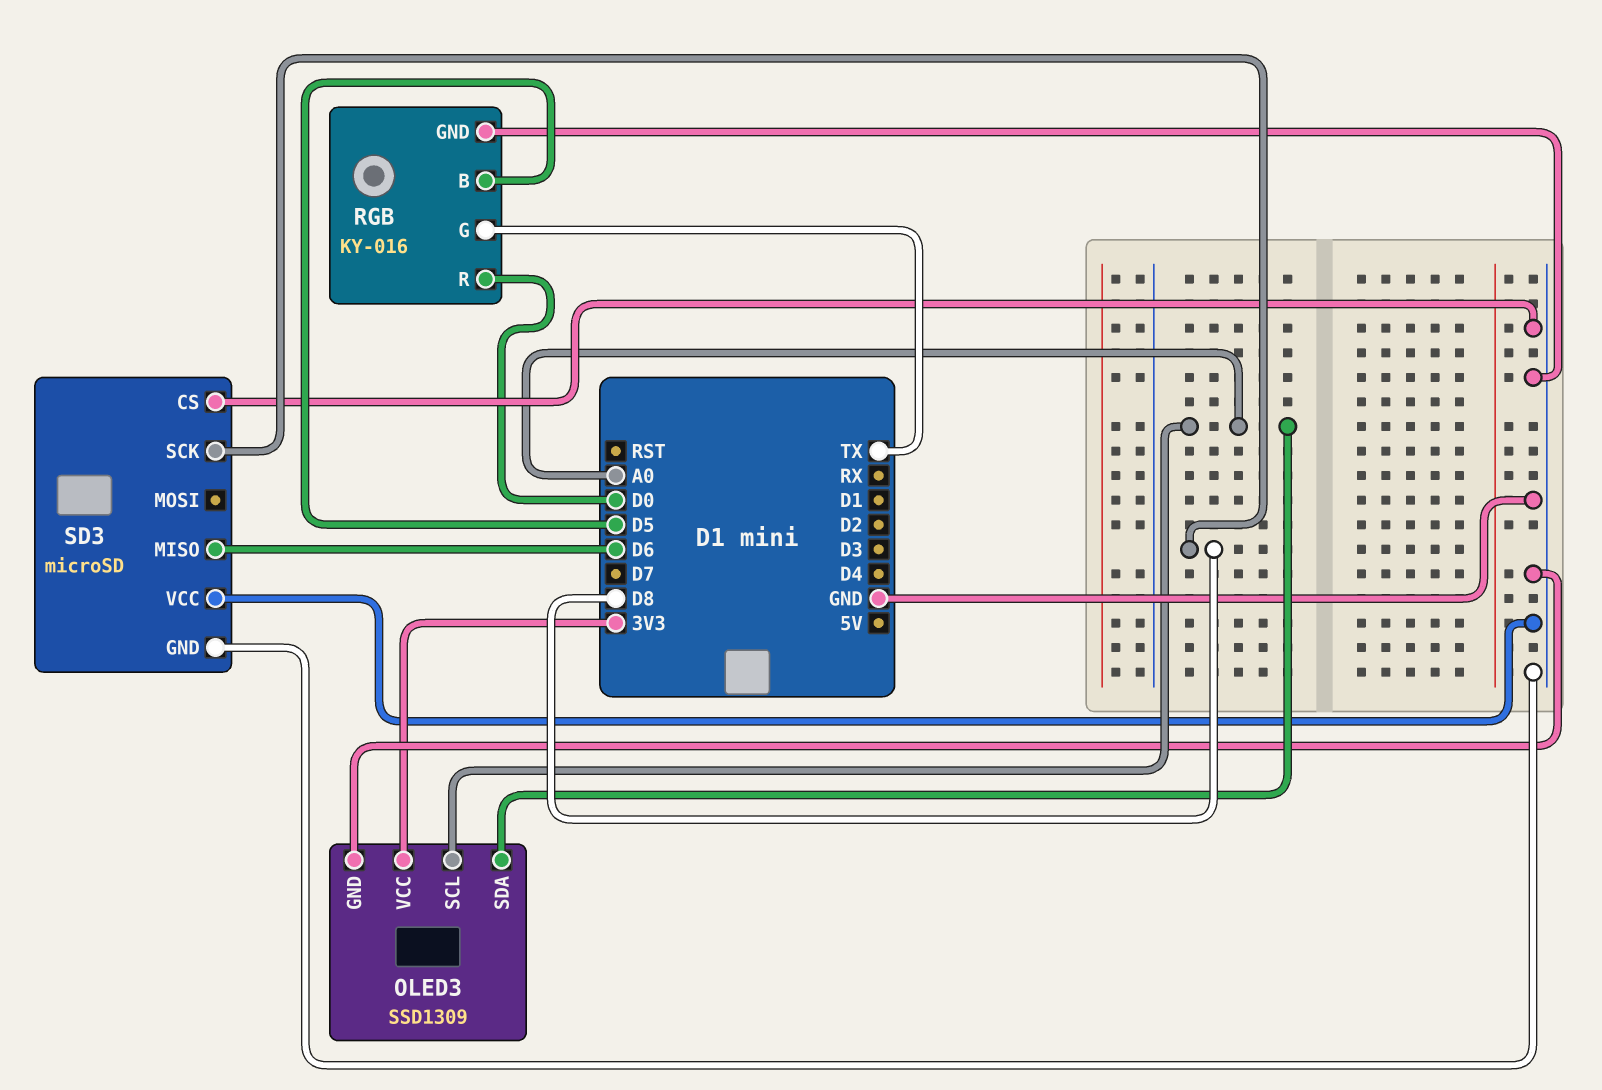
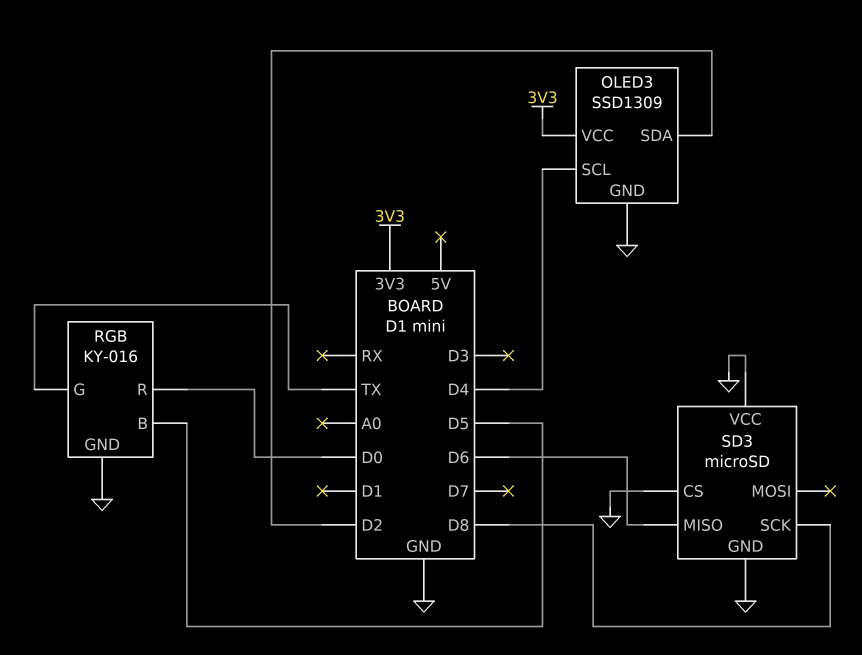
OLED3 pin SCL: A0 -> D4
OLED3 pin SDA: A0 -> D2

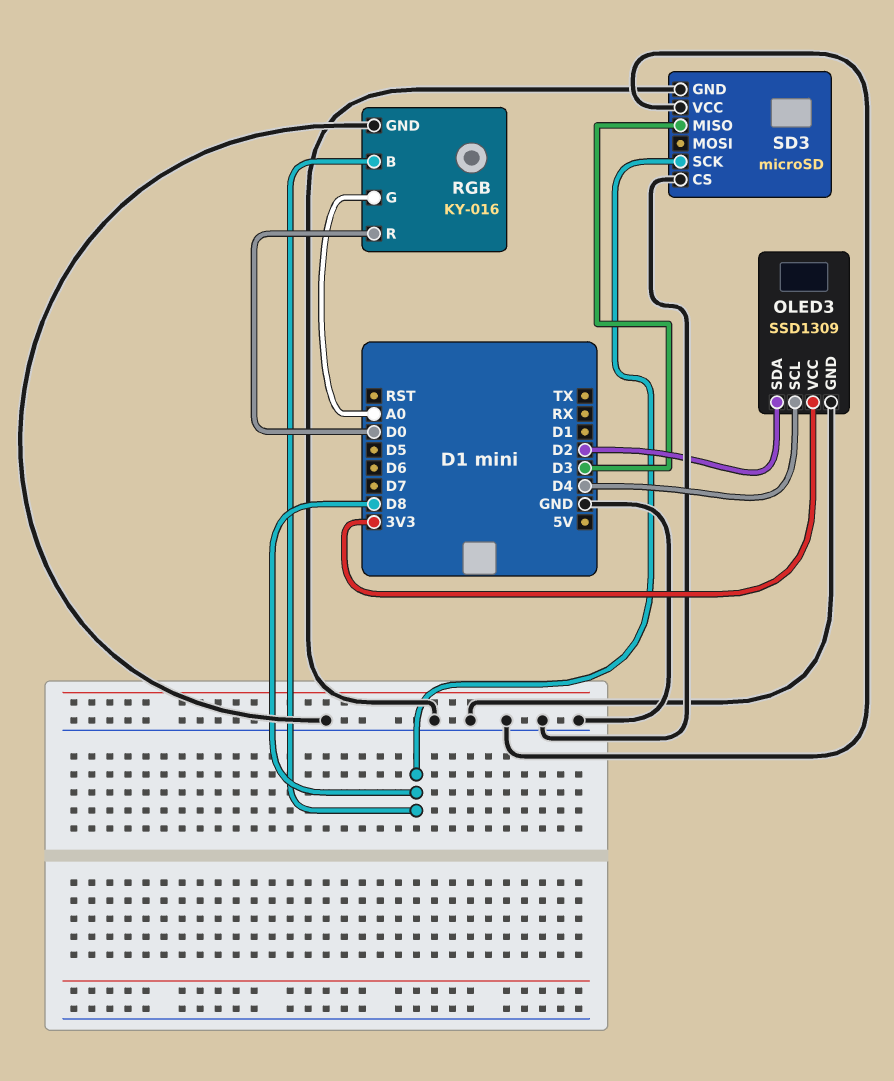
RGB pin B: D5 -> D8
RGB pin G: TX -> A0
SD3 pin MISO: D6 -> D3

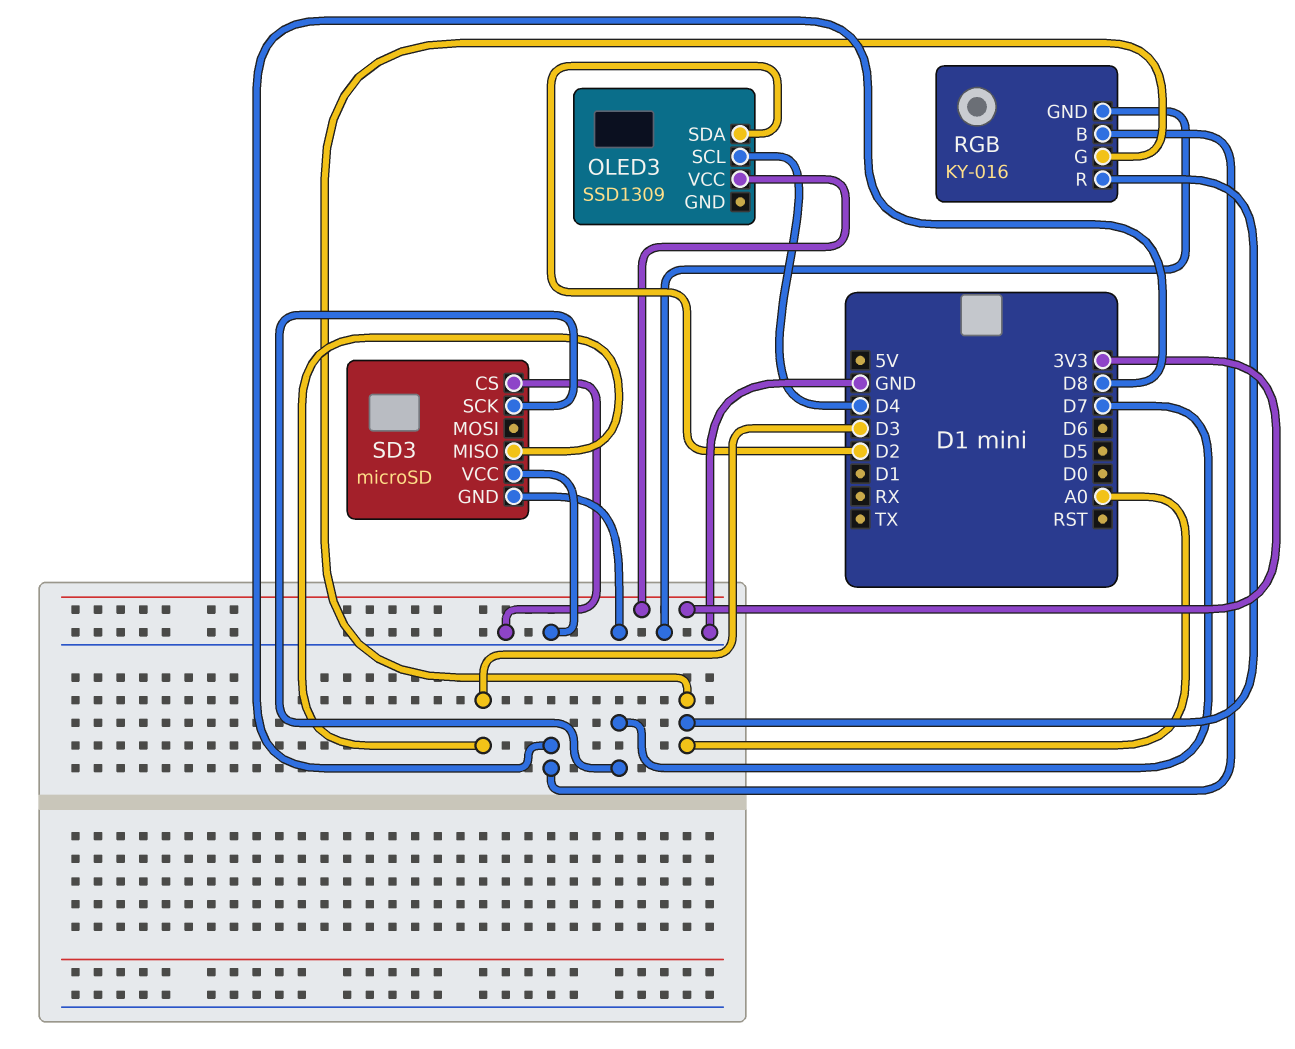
OLED3 pin GND: GND -> none
RGB pin R: D0 -> A0
SD3 pin SCK: D8 -> D7

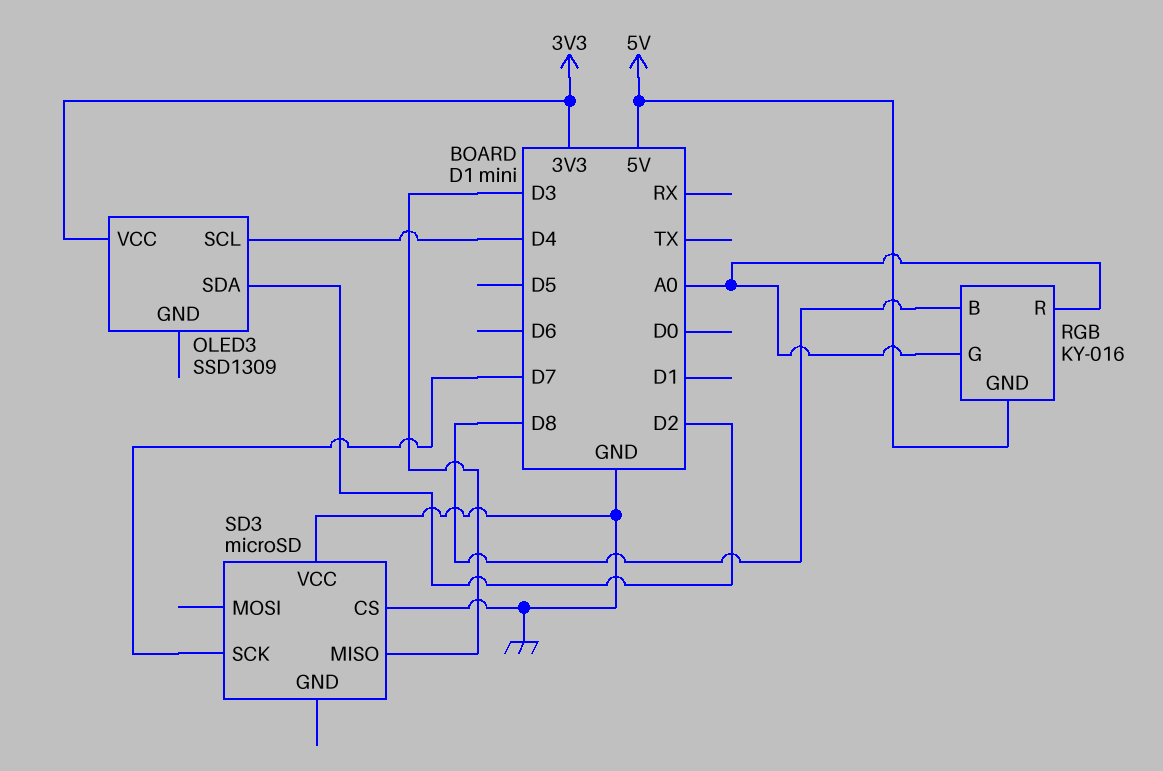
RGB pin GND: GND -> 5V
SD3 pin GND: GND -> none

